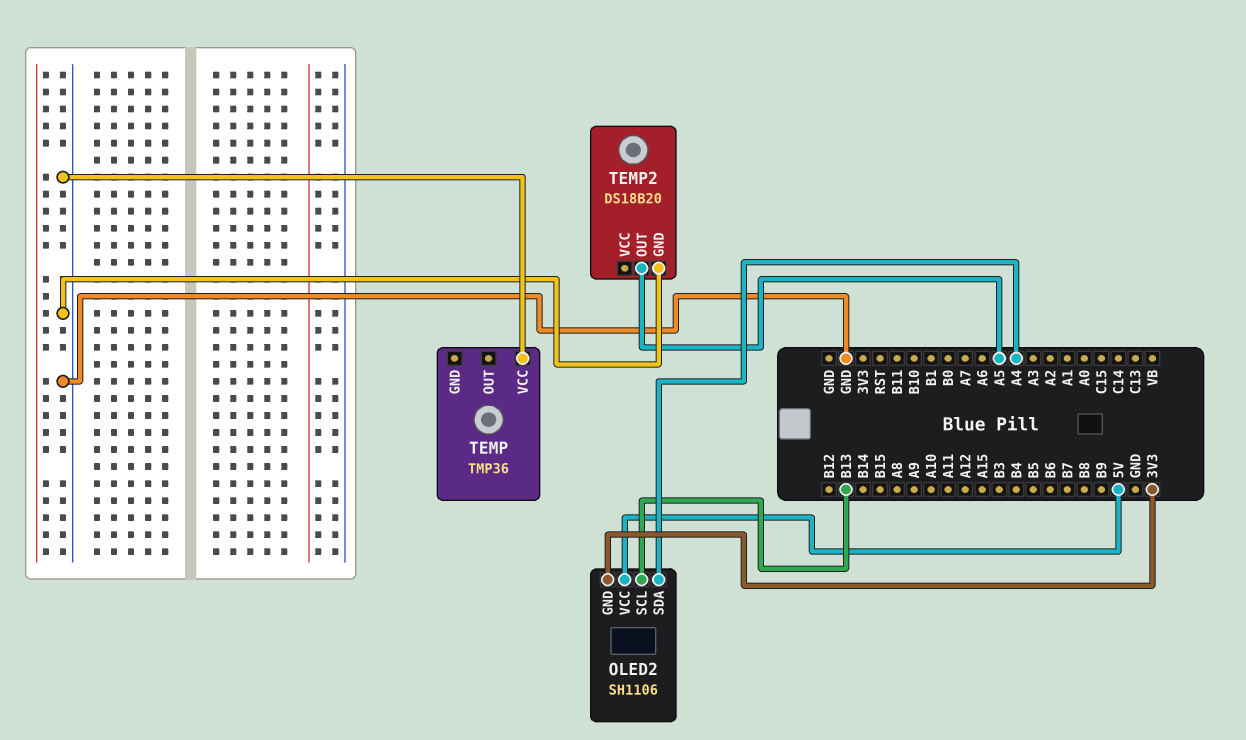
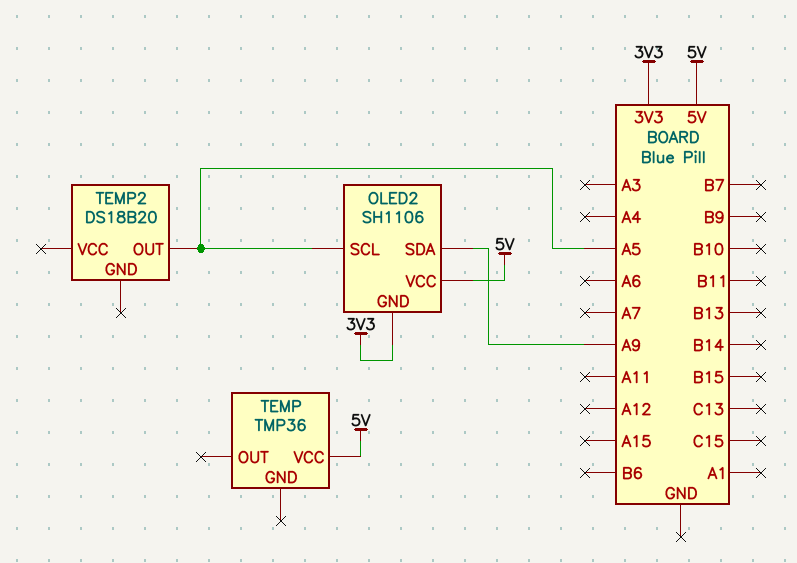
OLED2 pin SCL: B13 -> A5
OLED2 pin SDA: A4 -> A9
TEMP pin VCC: GND -> 5V
TEMP2 pin GND: GND -> none

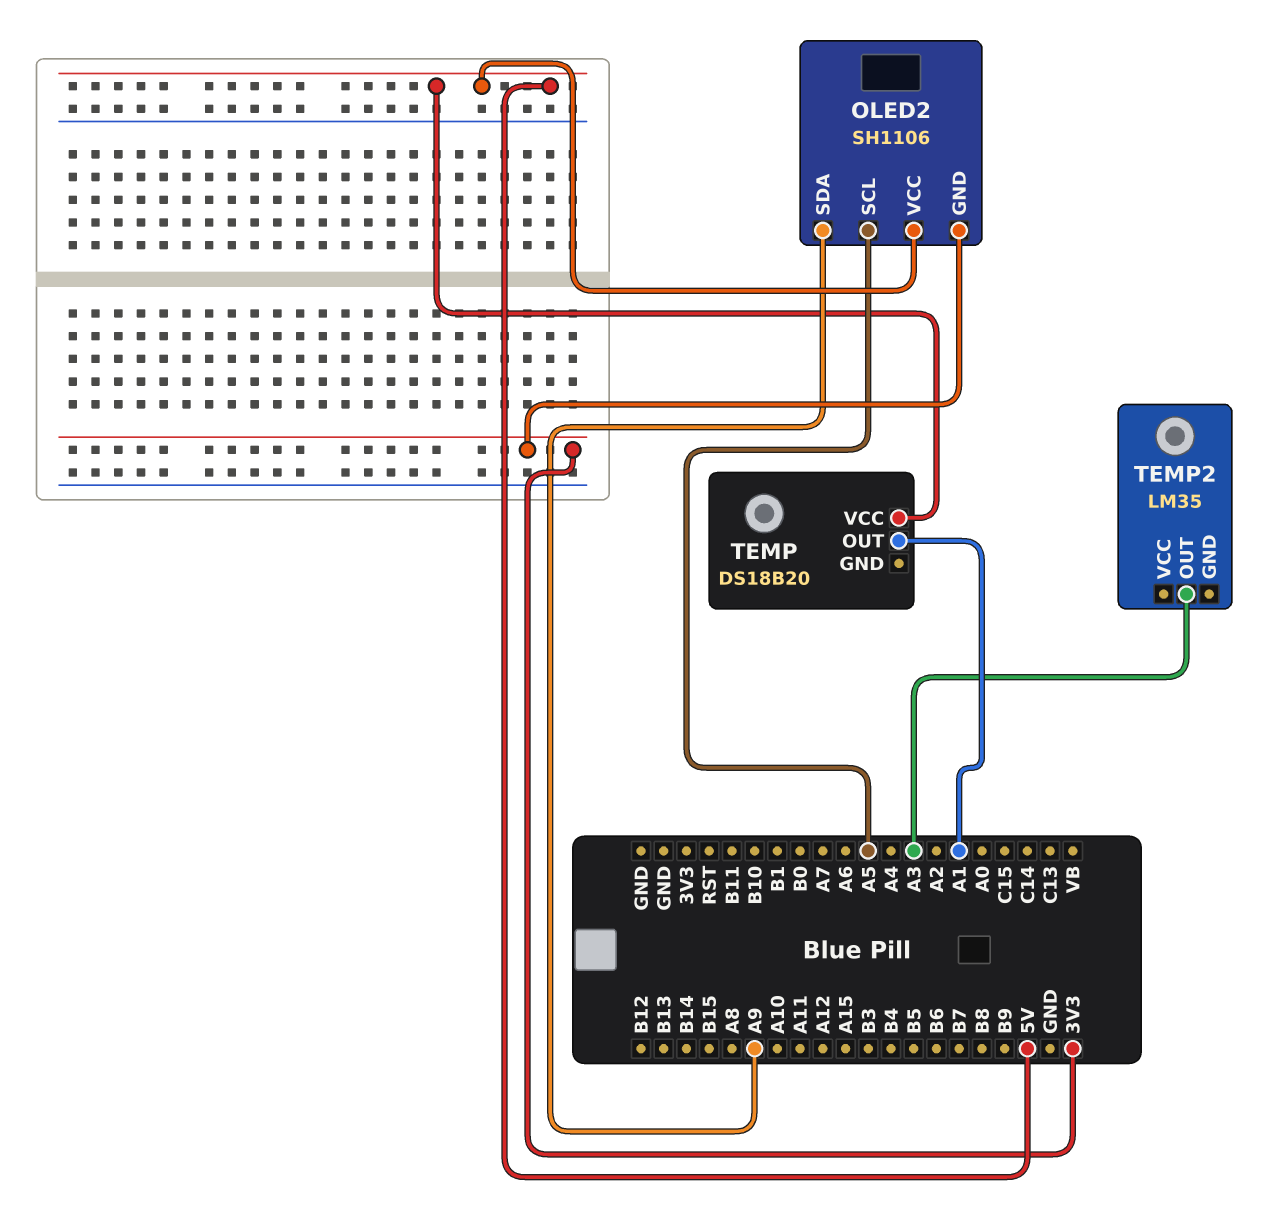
TEMP: TMP36 -> DS18B20
TEMP pin OUT: none -> A1
TEMP2: DS18B20 -> LM35
TEMP2 pin OUT: A5 -> A3

